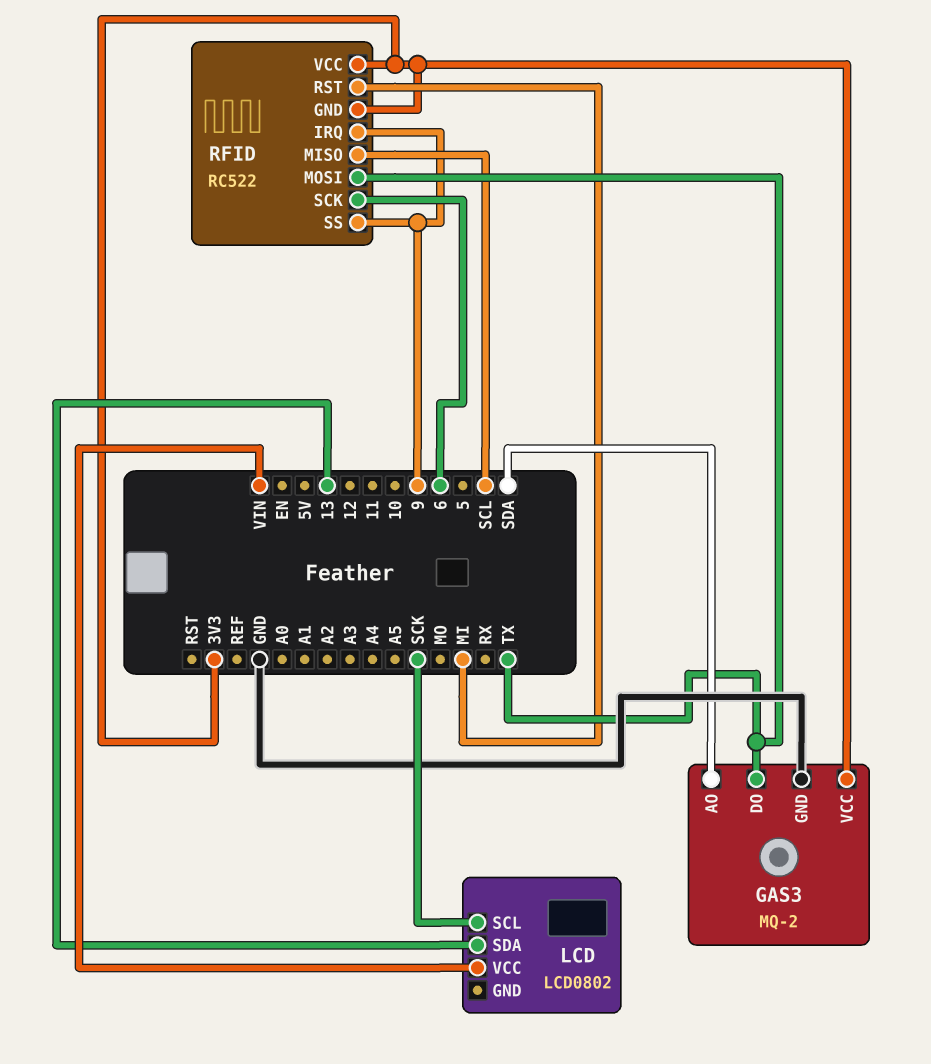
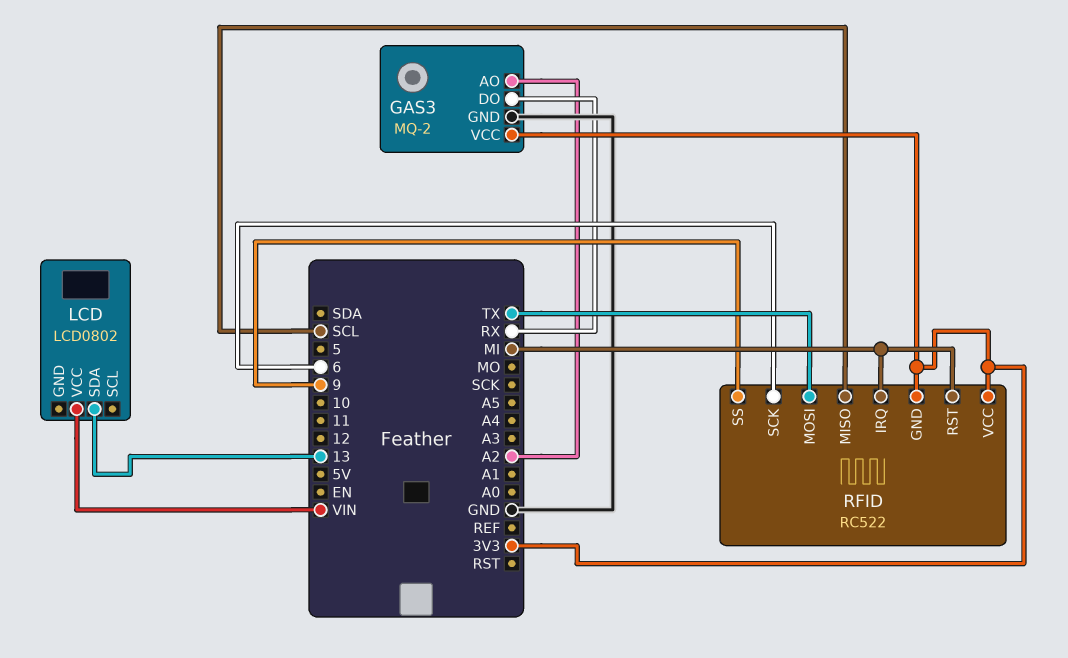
GAS3 pin AO: SDA -> A2
GAS3 pin DO: TX -> RX
LCD pin SCL: SCK -> none
RFID pin IRQ: 9 -> MI

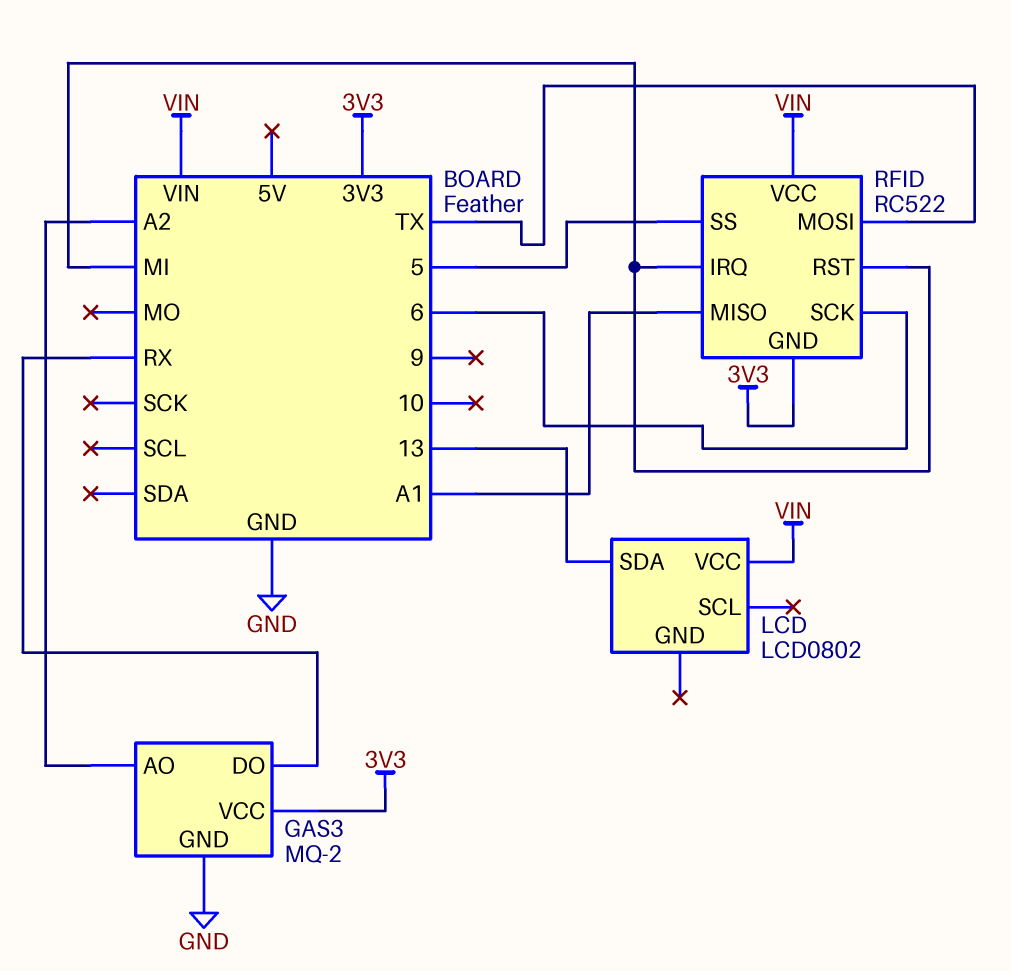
RFID pin MISO: SCL -> A1
RFID pin SS: 9 -> 5
RFID pin VCC: 3V3 -> VIN

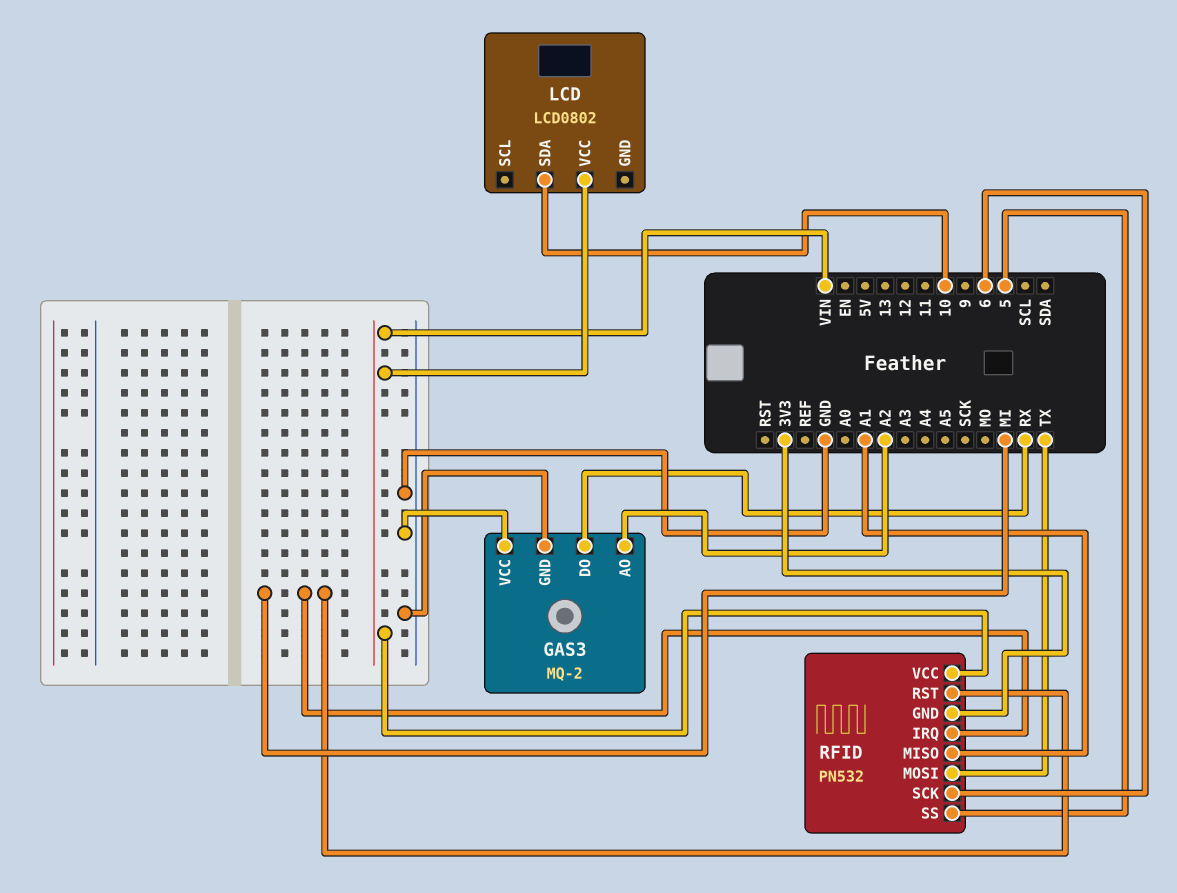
GAS3 pin VCC: 3V3 -> GND
LCD pin SDA: 13 -> 10
RFID: RC522 -> PN532

